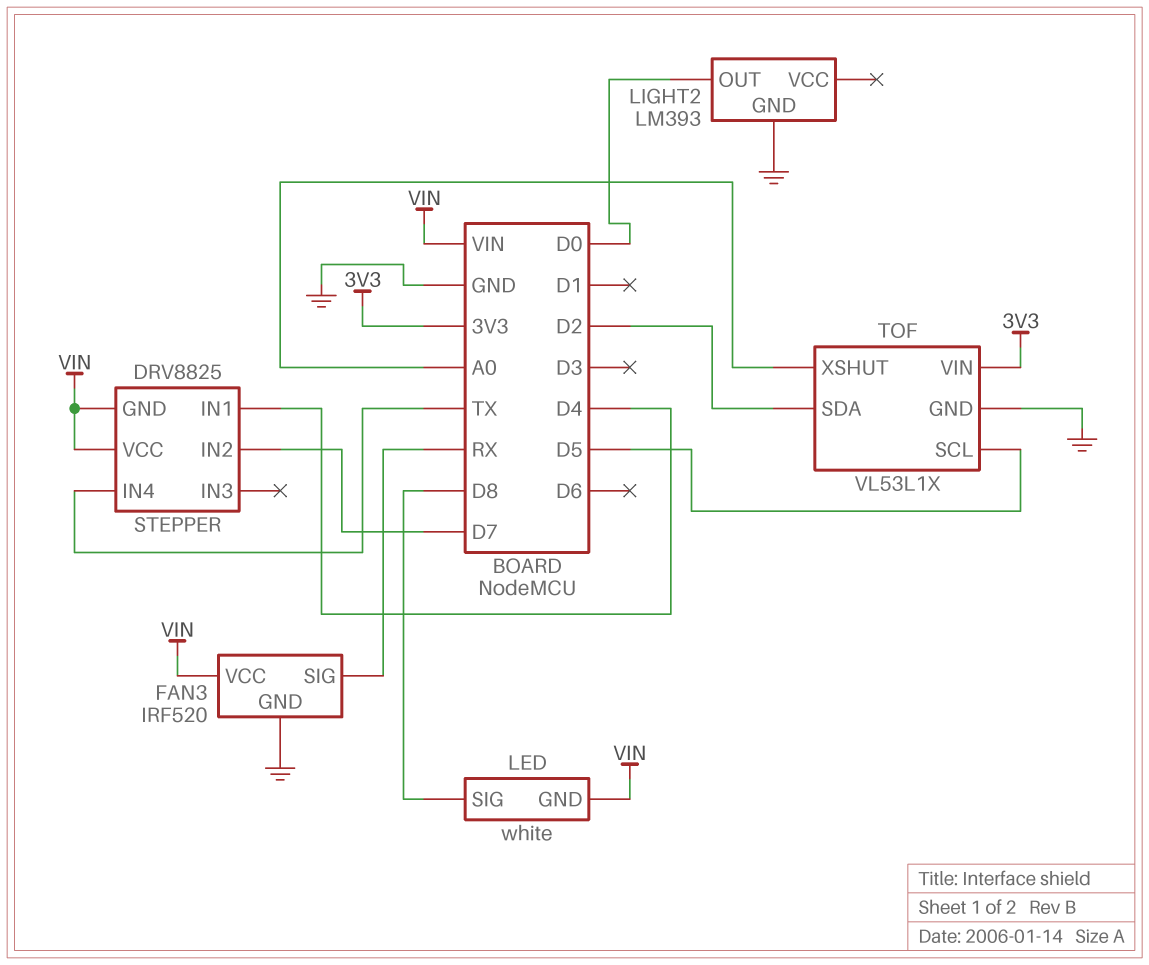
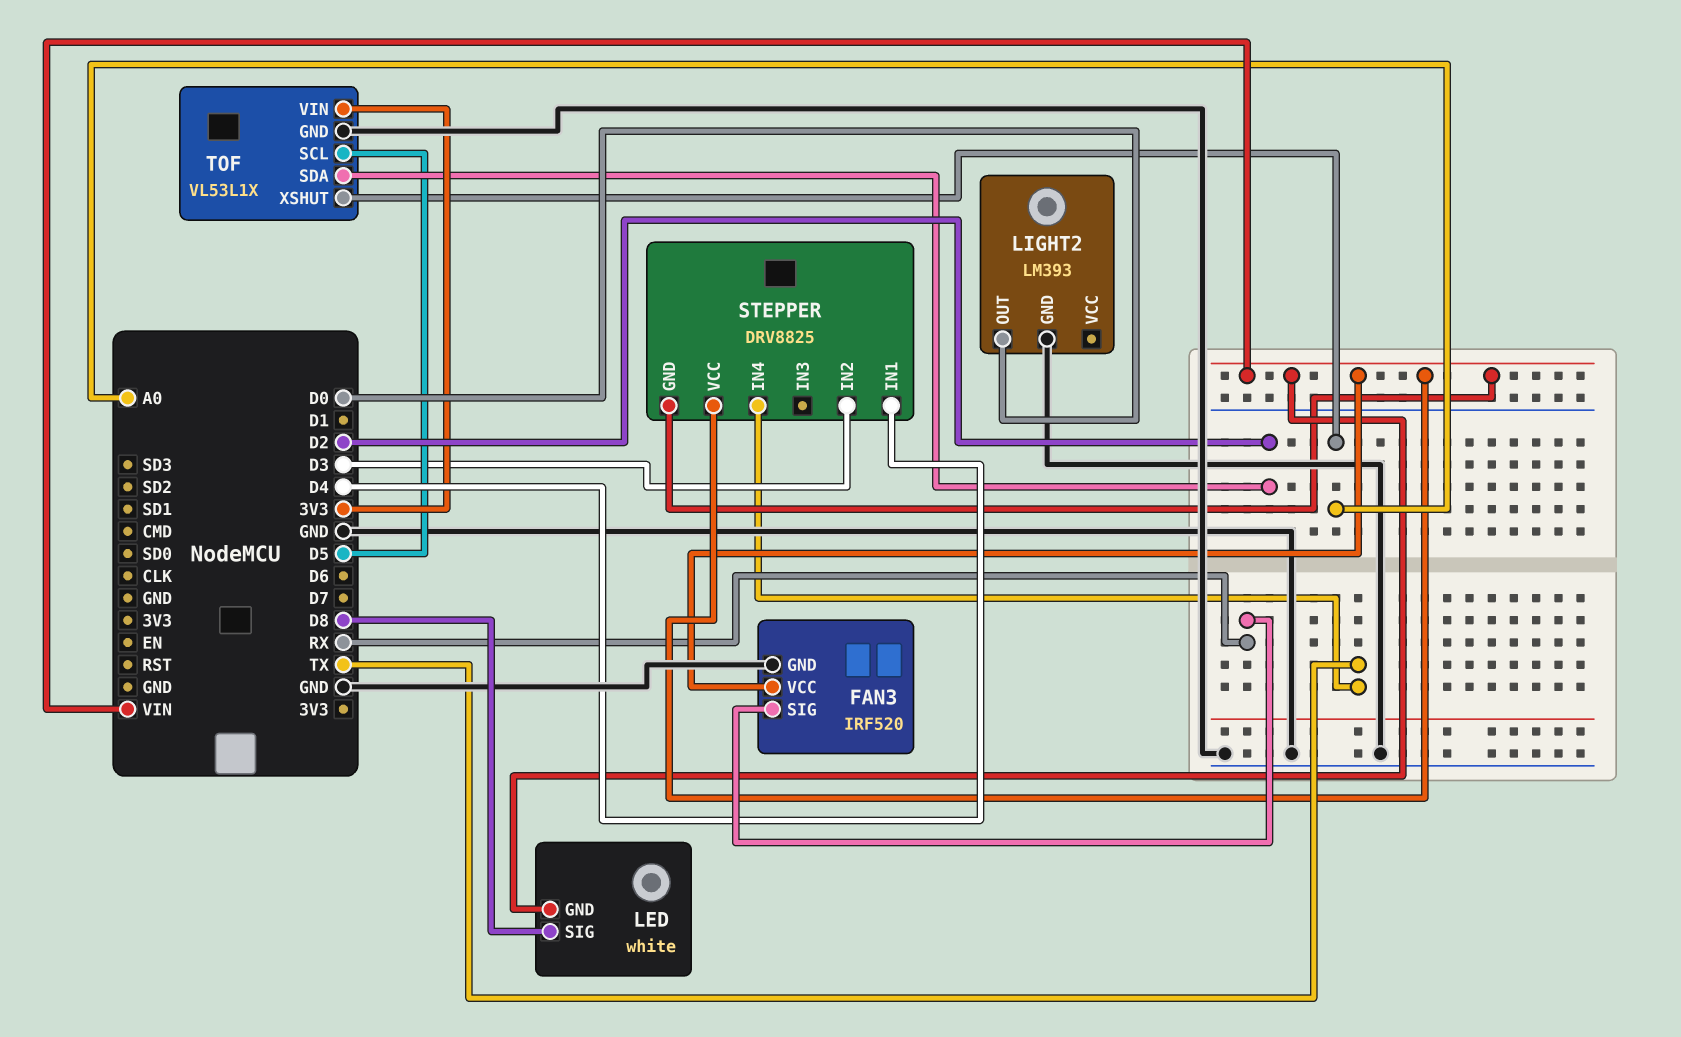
STEPPER pin IN2: D7 -> D3

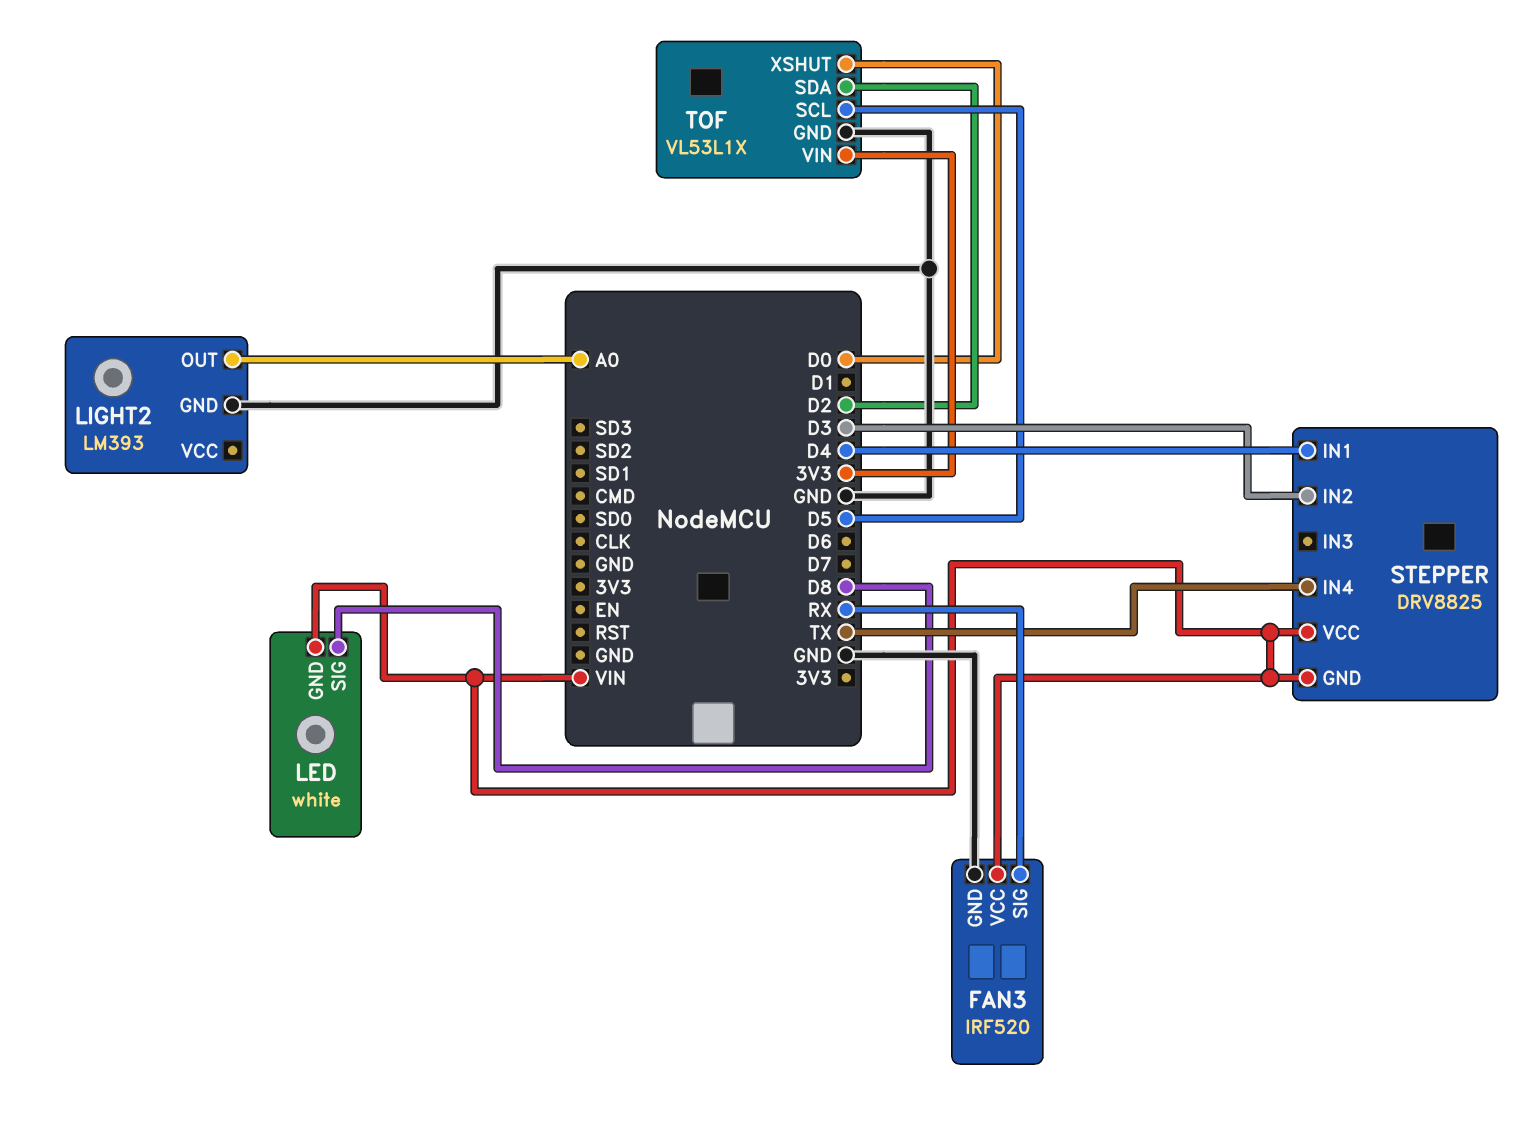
LIGHT2 pin OUT: D0 -> A0
TOF pin XSHUT: A0 -> D0

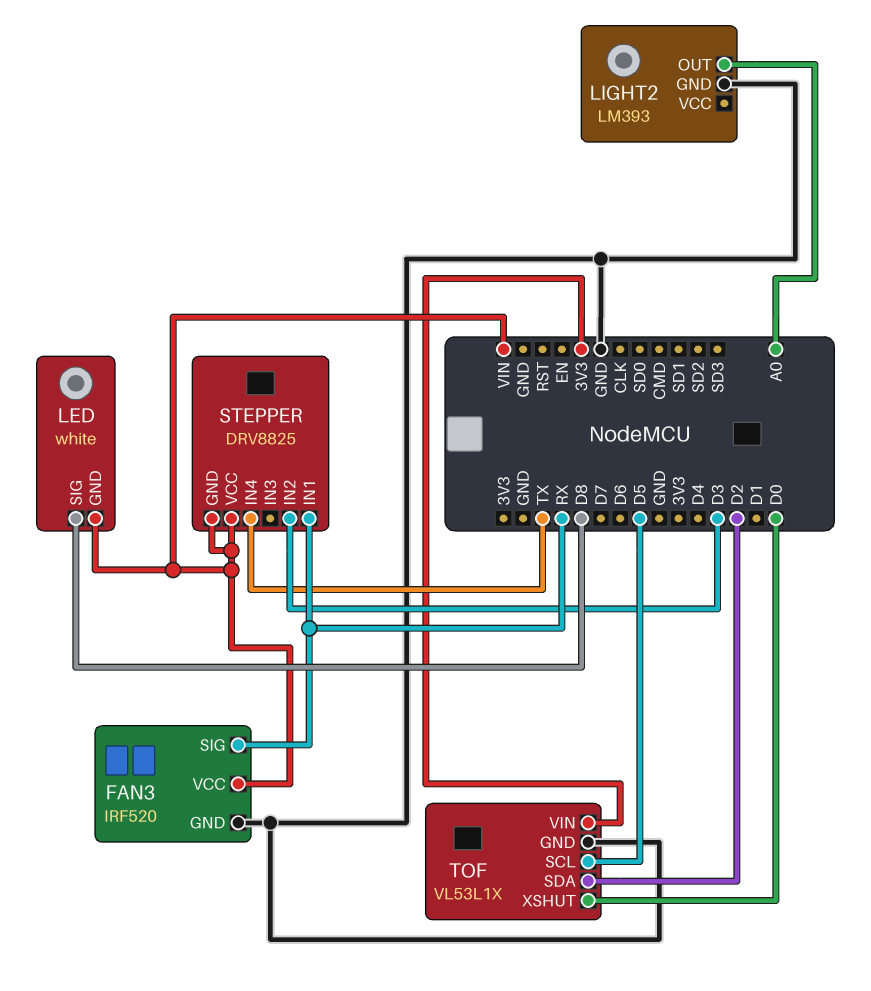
STEPPER pin IN1: D4 -> RX

